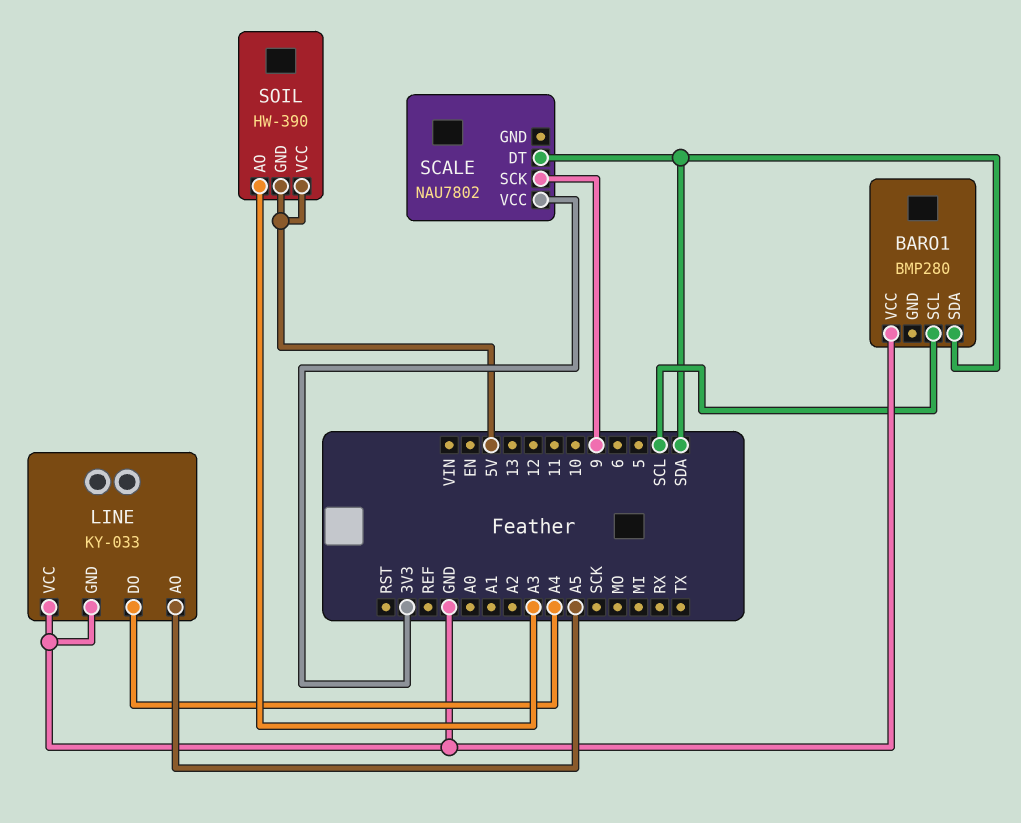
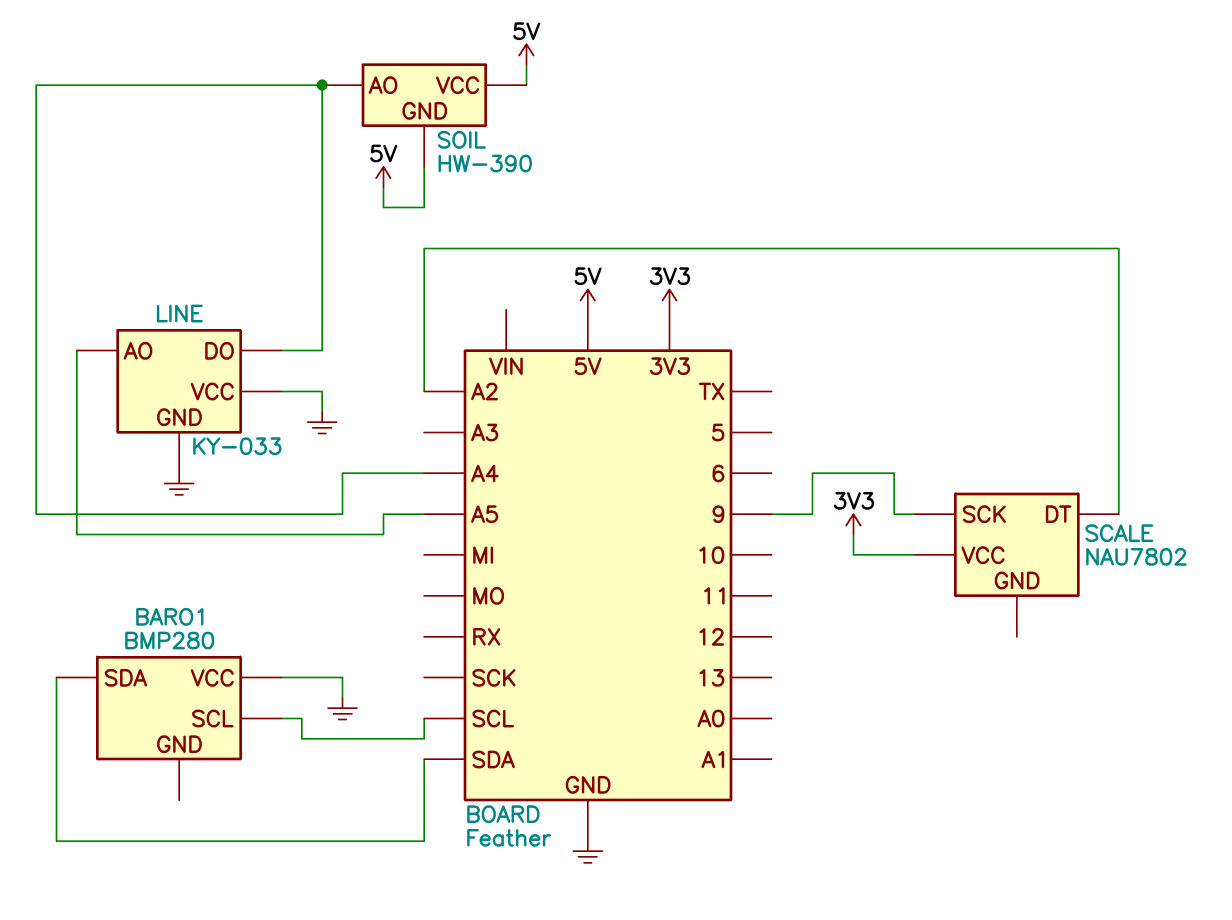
SCALE pin DT: SDA -> A2
SOIL pin AO: A3 -> A4

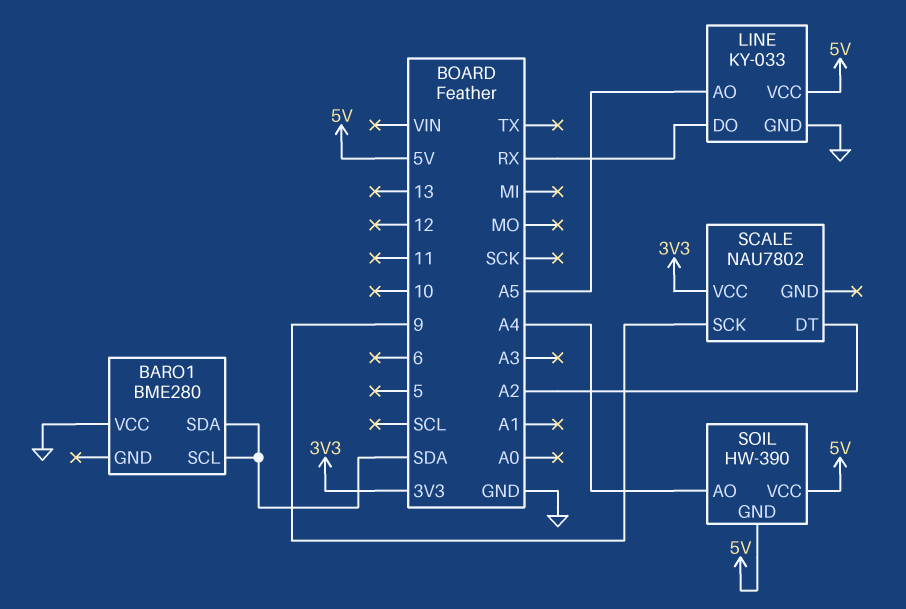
BARO1: BMP280 -> BME280
BARO1 pin SCL: SCL -> SDA
LINE pin DO: A4 -> RX
LINE pin VCC: GND -> 5V

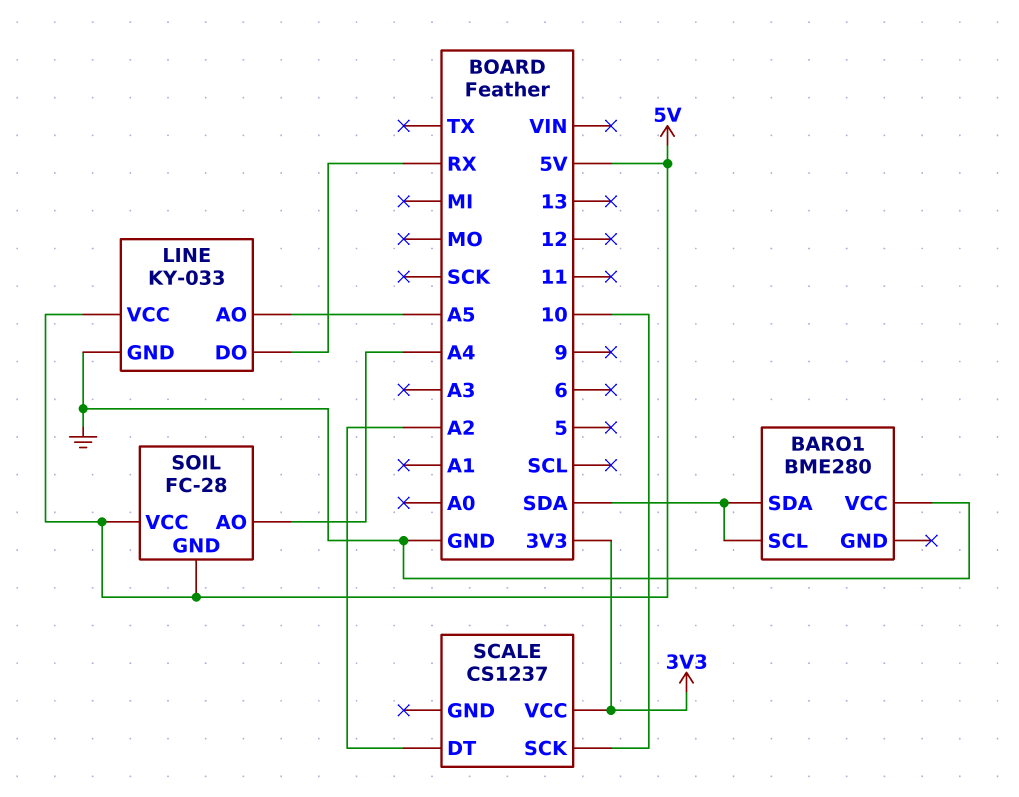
SCALE: NAU7802 -> CS1237
SCALE pin SCK: 9 -> 10
SOIL: HW-390 -> FC-28

